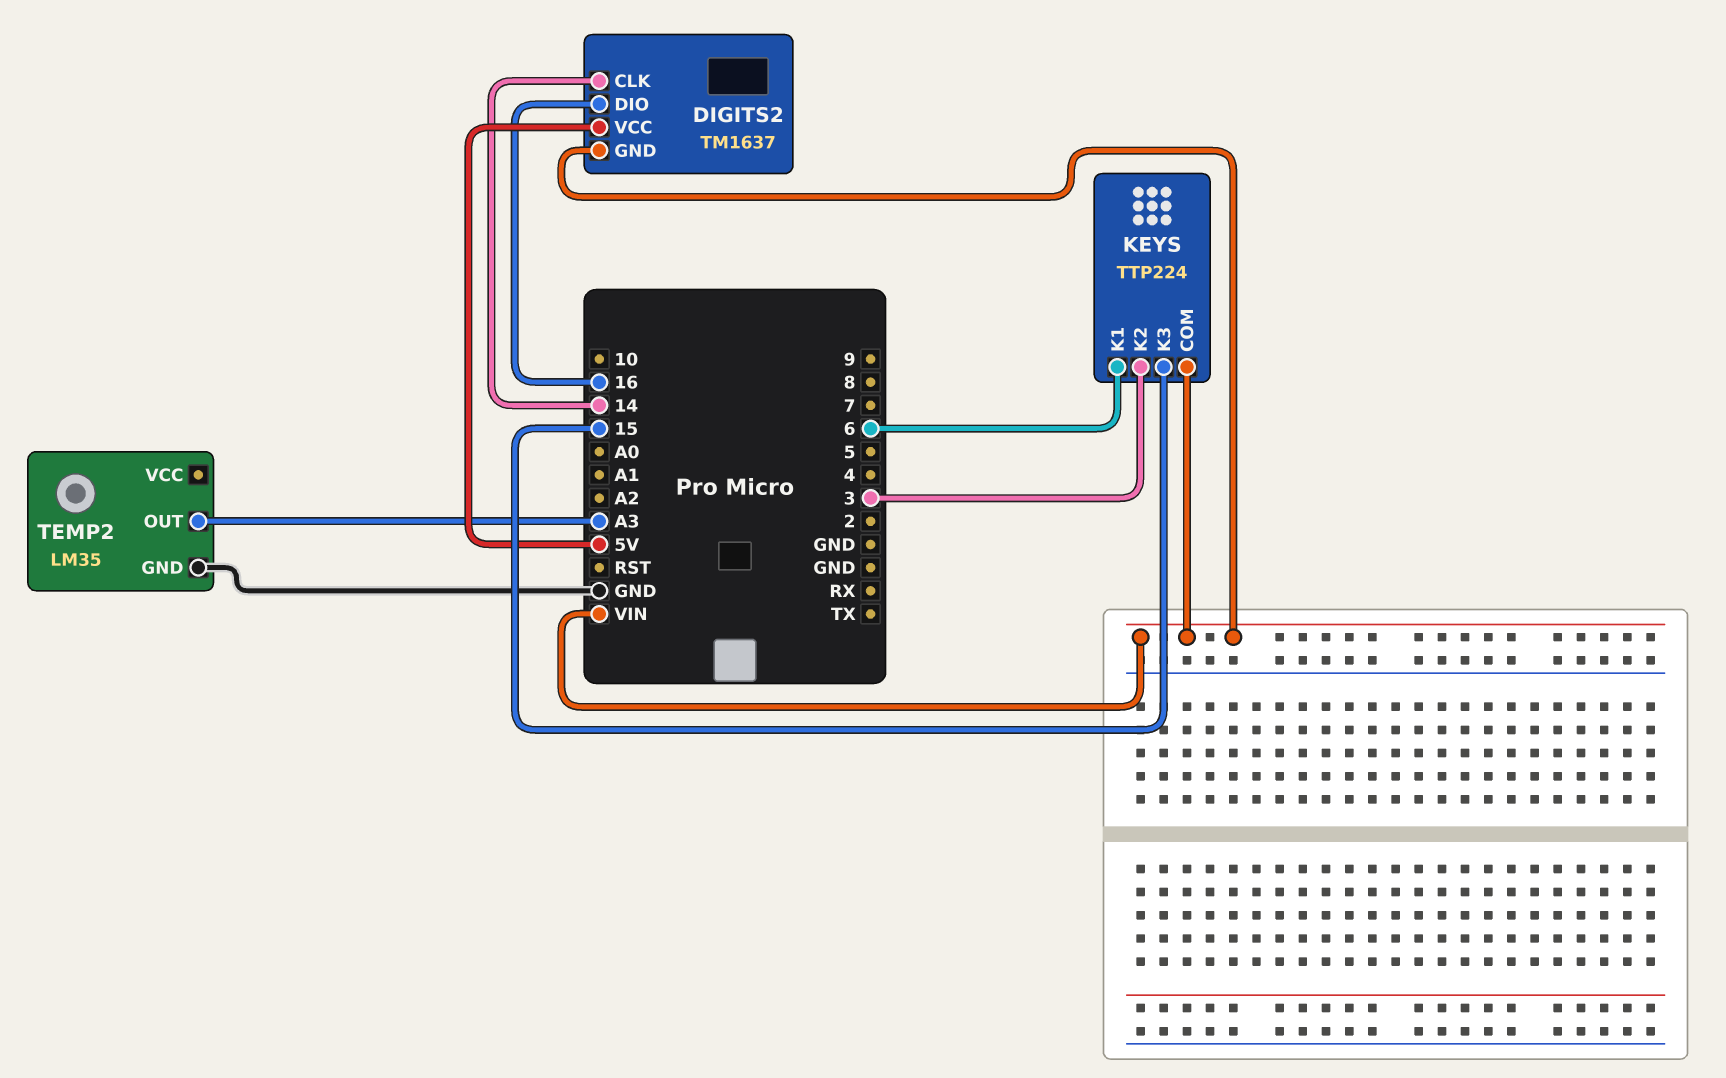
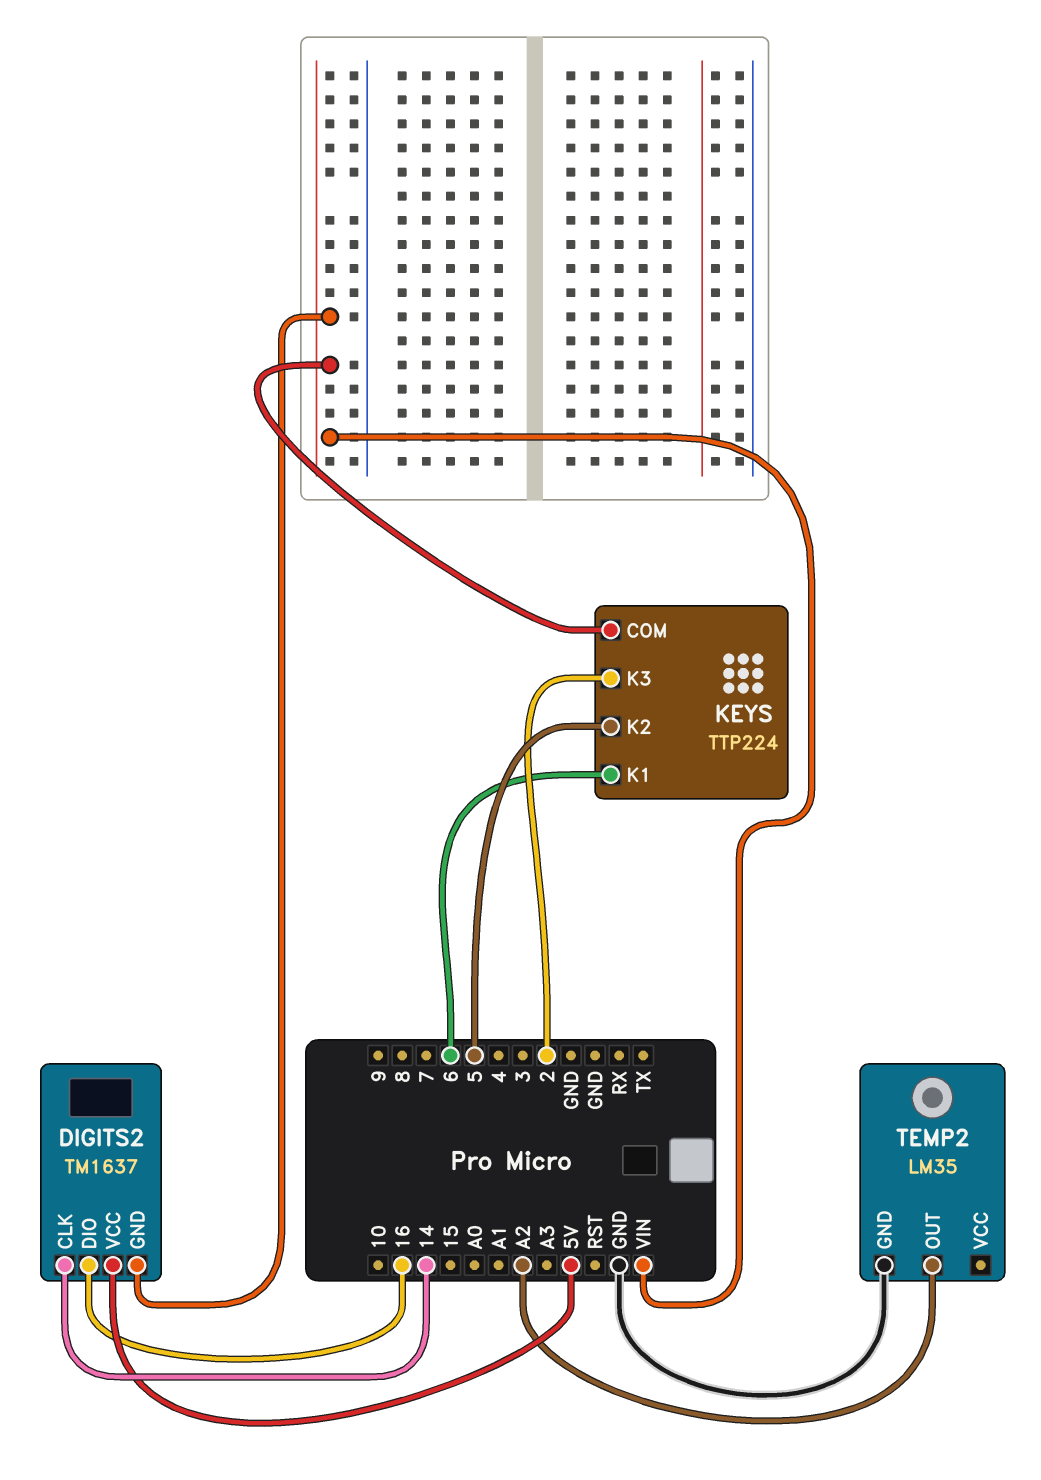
KEYS pin K2: 3 -> 5
KEYS pin K3: 15 -> 2
TEMP2 pin OUT: A3 -> A2

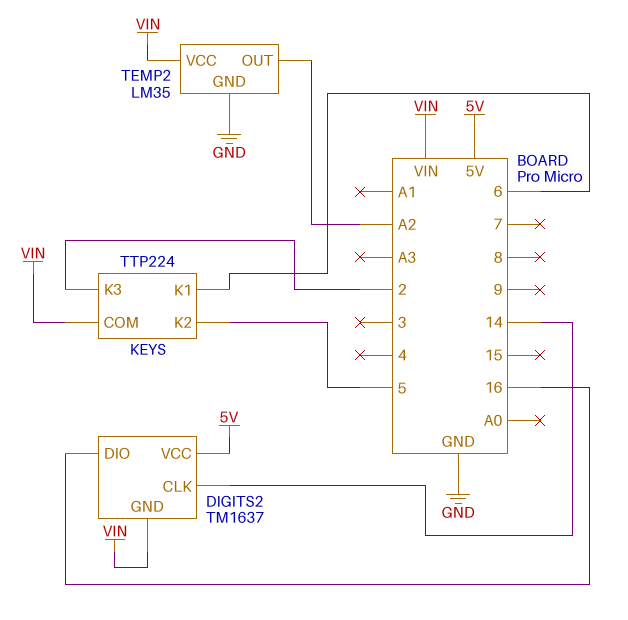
TEMP2 pin VCC: none -> VIN

